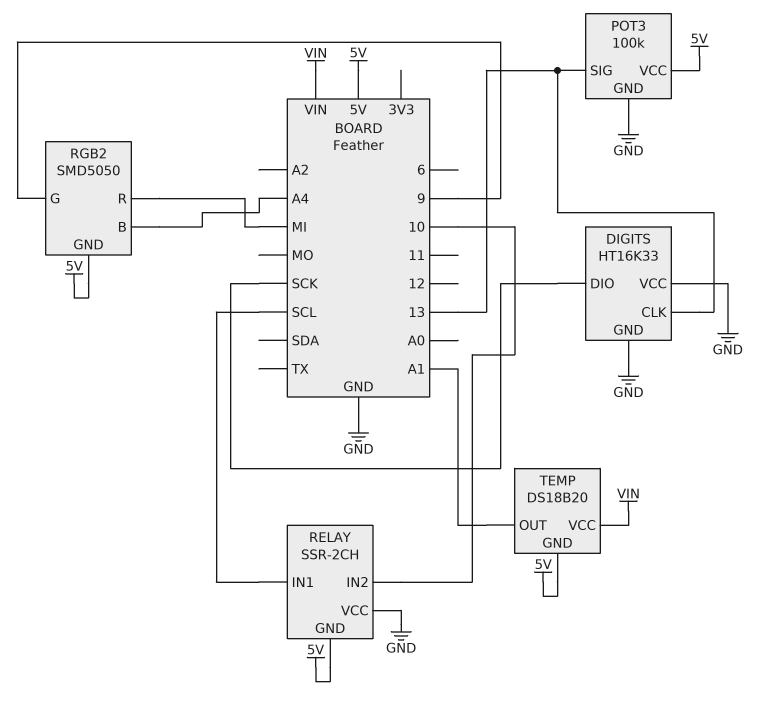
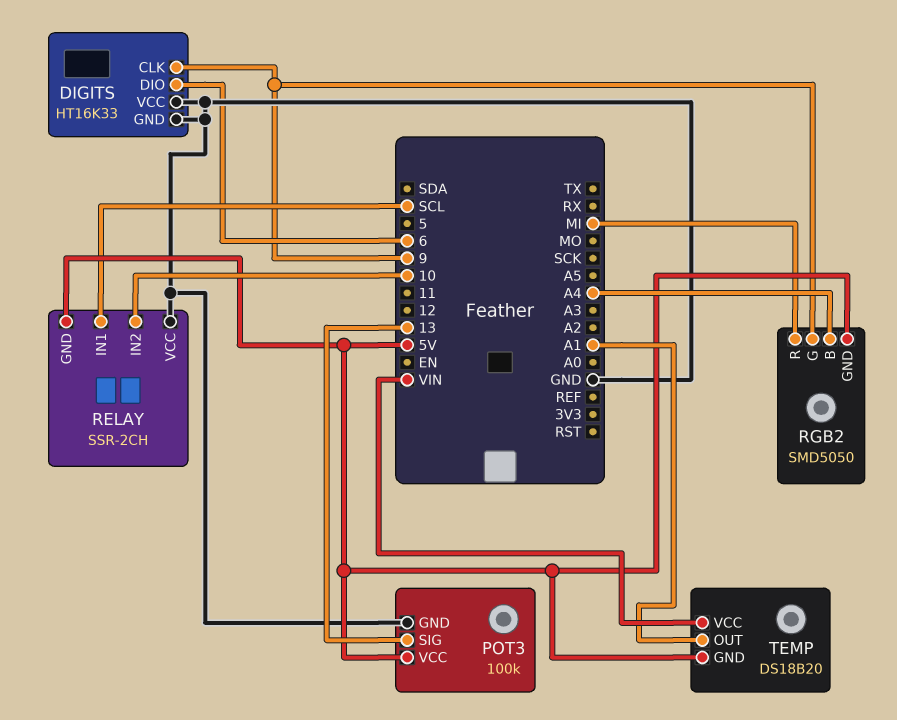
DIGITS pin CLK: 13 -> 9
DIGITS pin DIO: SCK -> 6

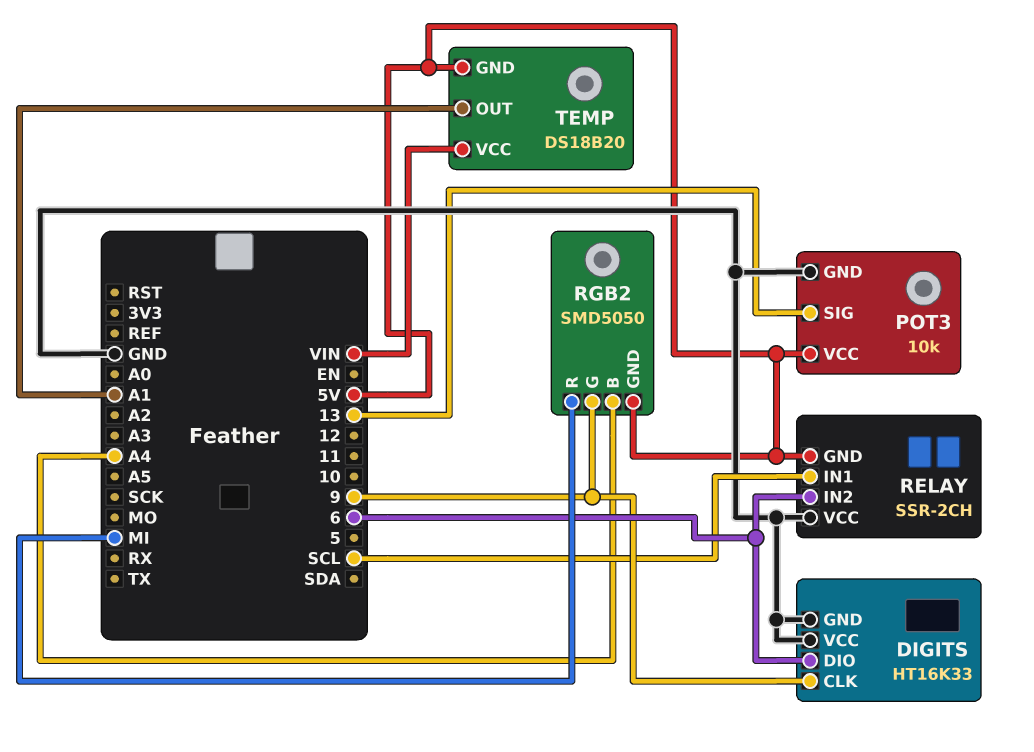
POT3: 100k -> 10k
RELAY pin IN2: 10 -> 6

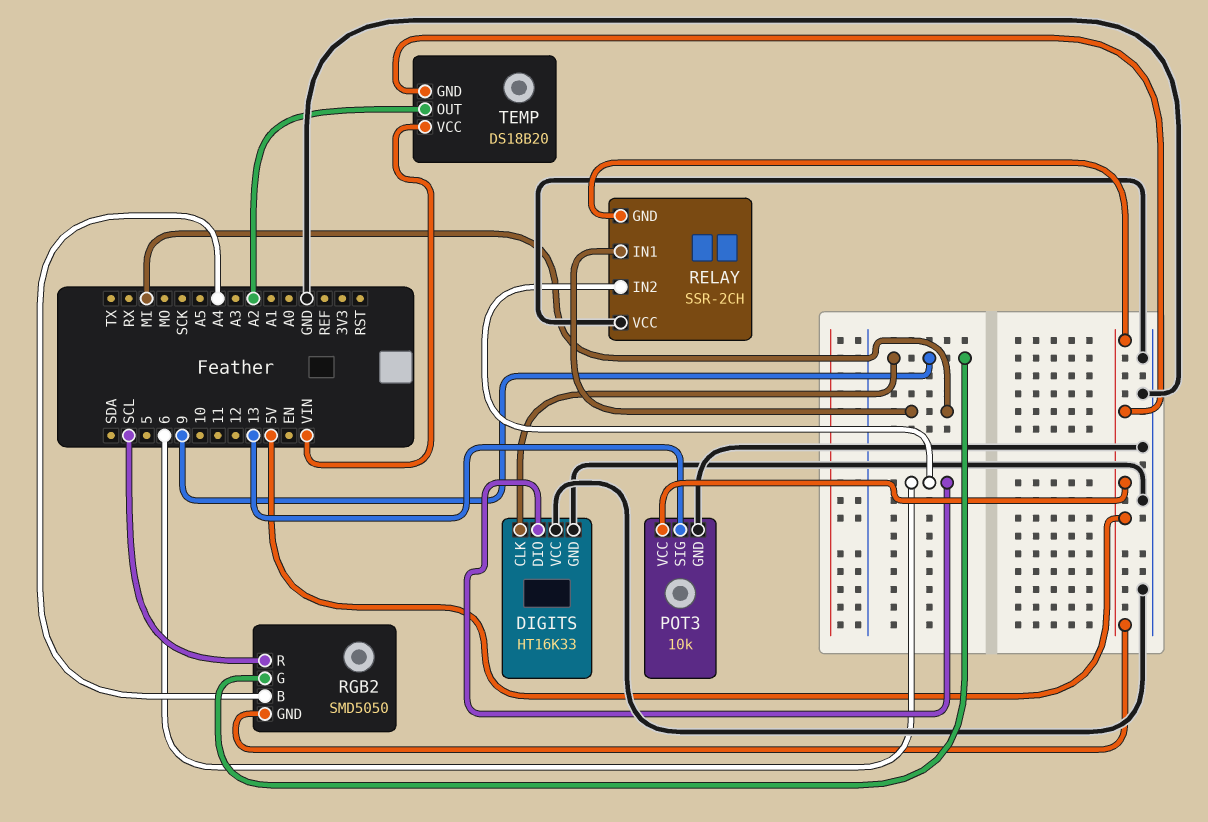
RELAY pin IN1: SCL -> MI
RGB2 pin R: MI -> SCL
TEMP pin OUT: A1 -> A2

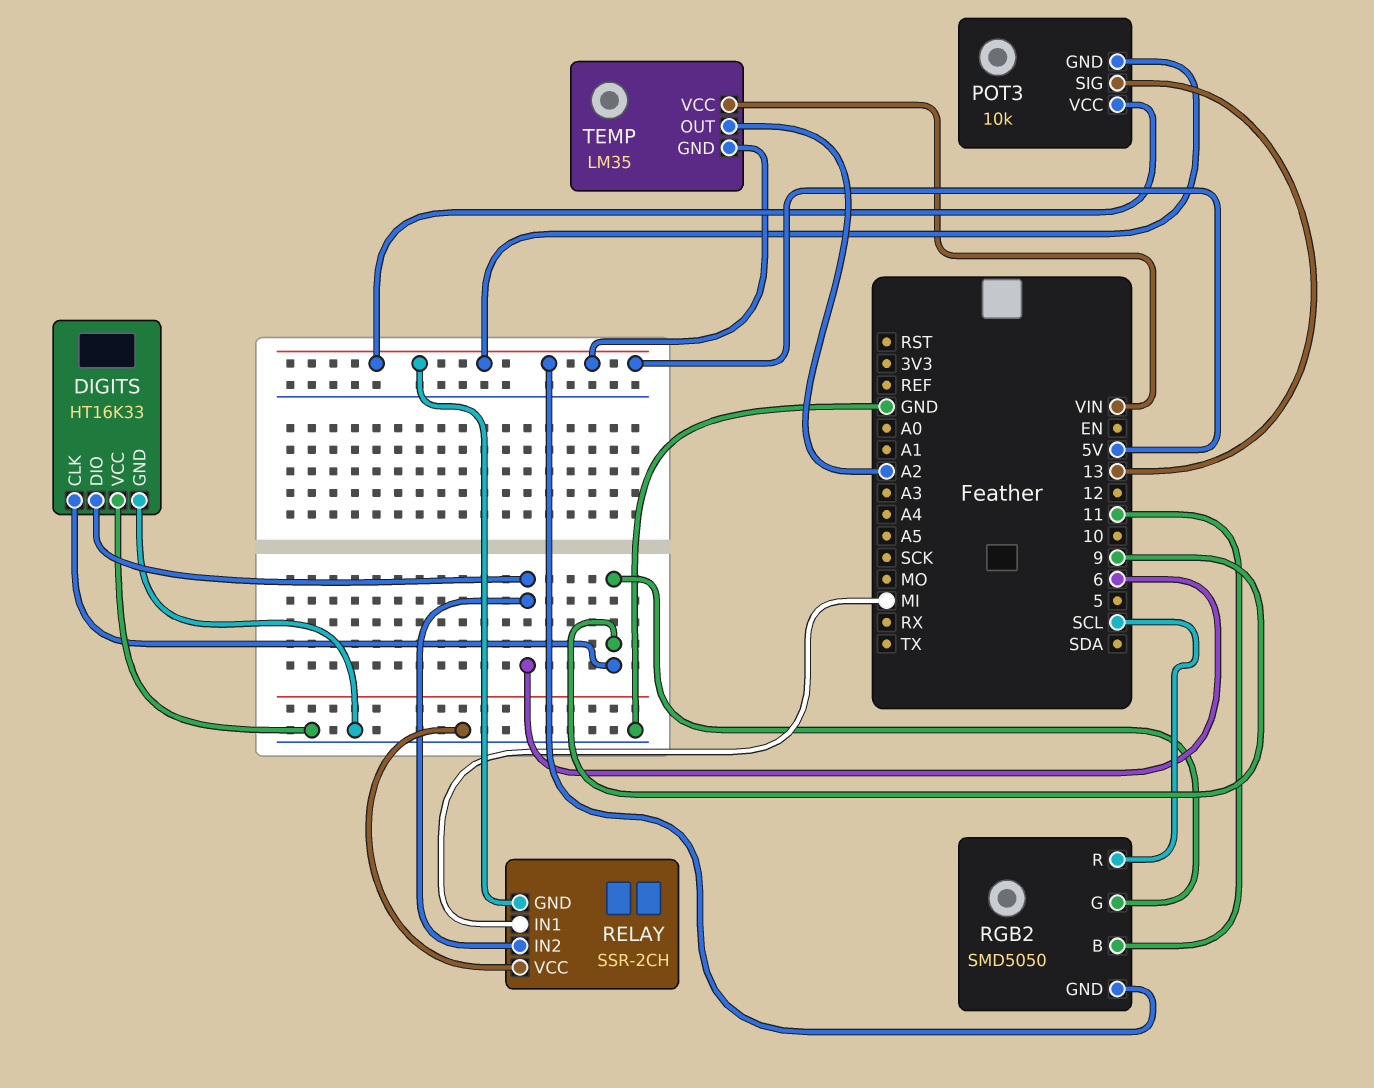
POT3 pin GND: GND -> 5V
RGB2 pin B: A4 -> 11
TEMP: DS18B20 -> LM35

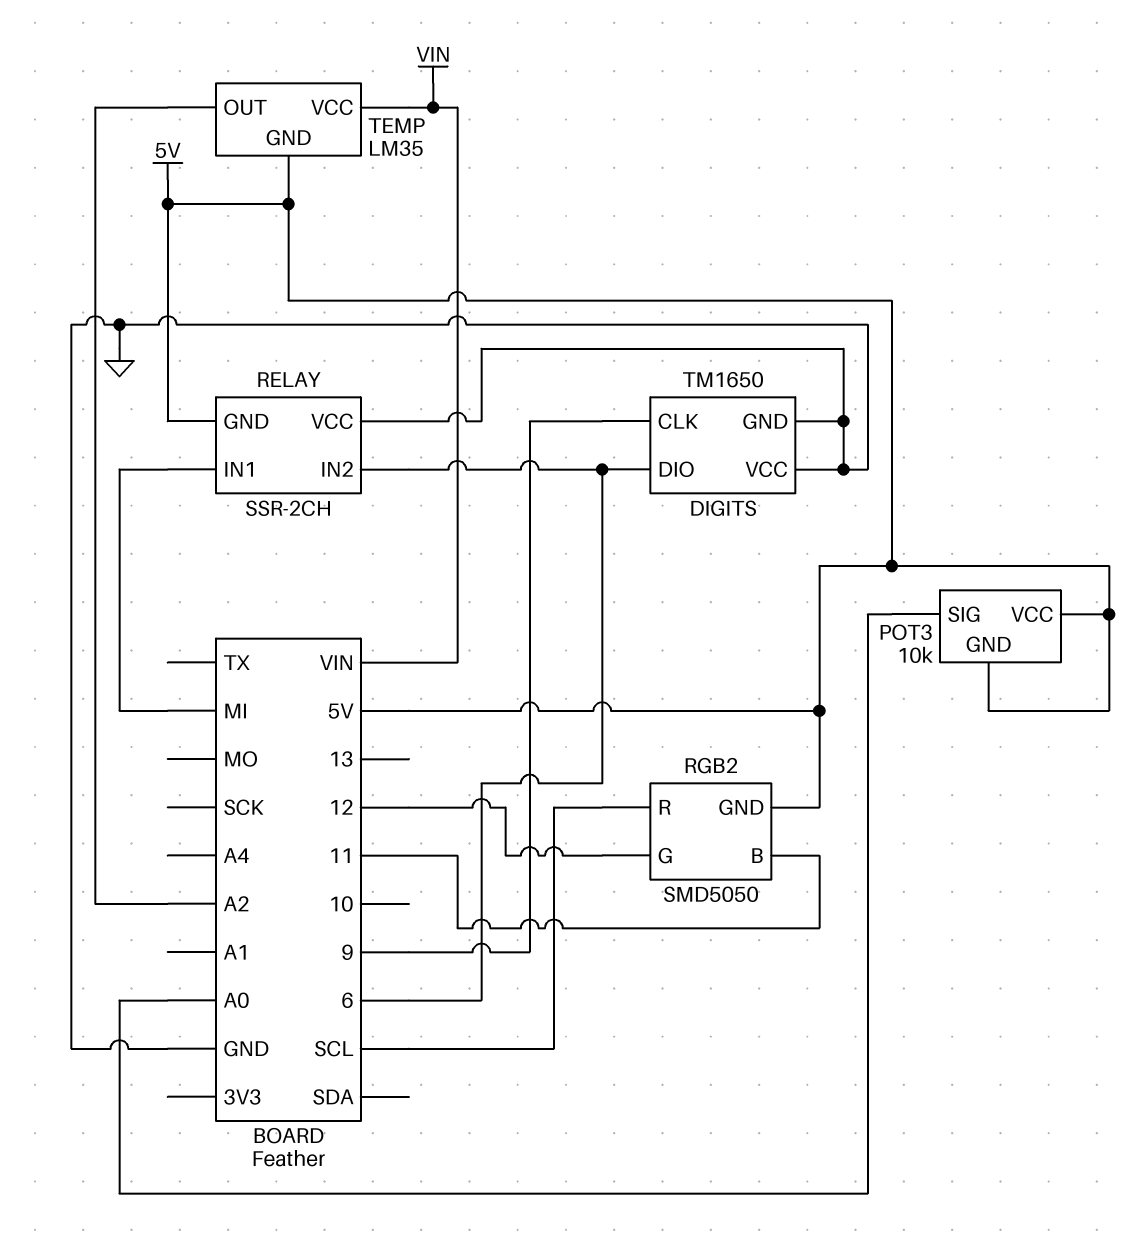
DIGITS: HT16K33 -> TM1650
POT3 pin SIG: 13 -> A0
RGB2 pin G: 9 -> 12

